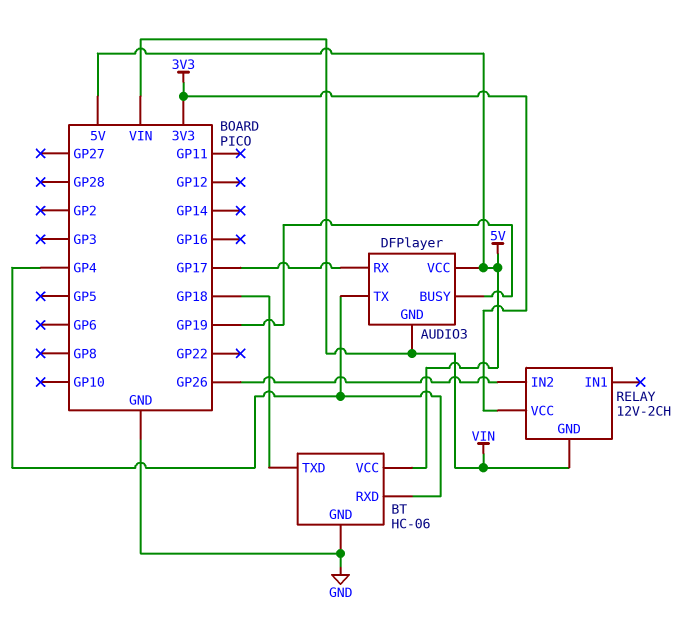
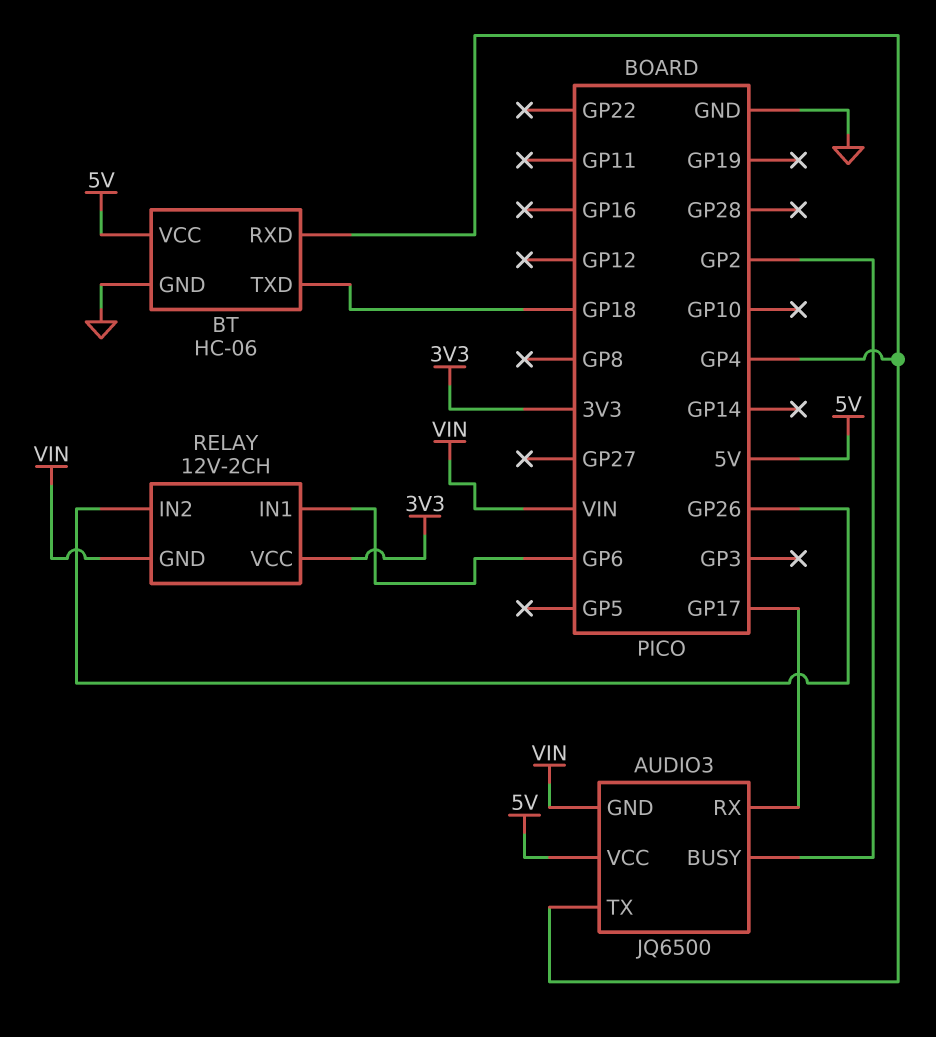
AUDIO3: DFPlayer -> JQ6500
AUDIO3 pin BUSY: GP19 -> GP2
RELAY pin IN1: none -> GP6

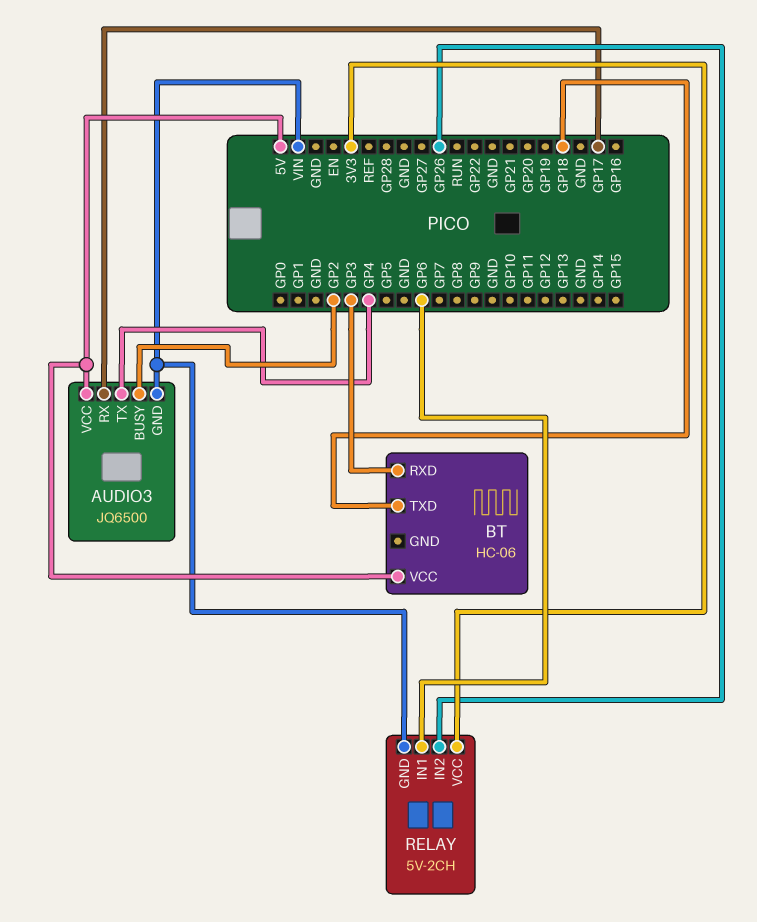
BT pin GND: GND -> none
BT pin RXD: GP4 -> GP3
RELAY: 12V-2CH -> 5V-2CH

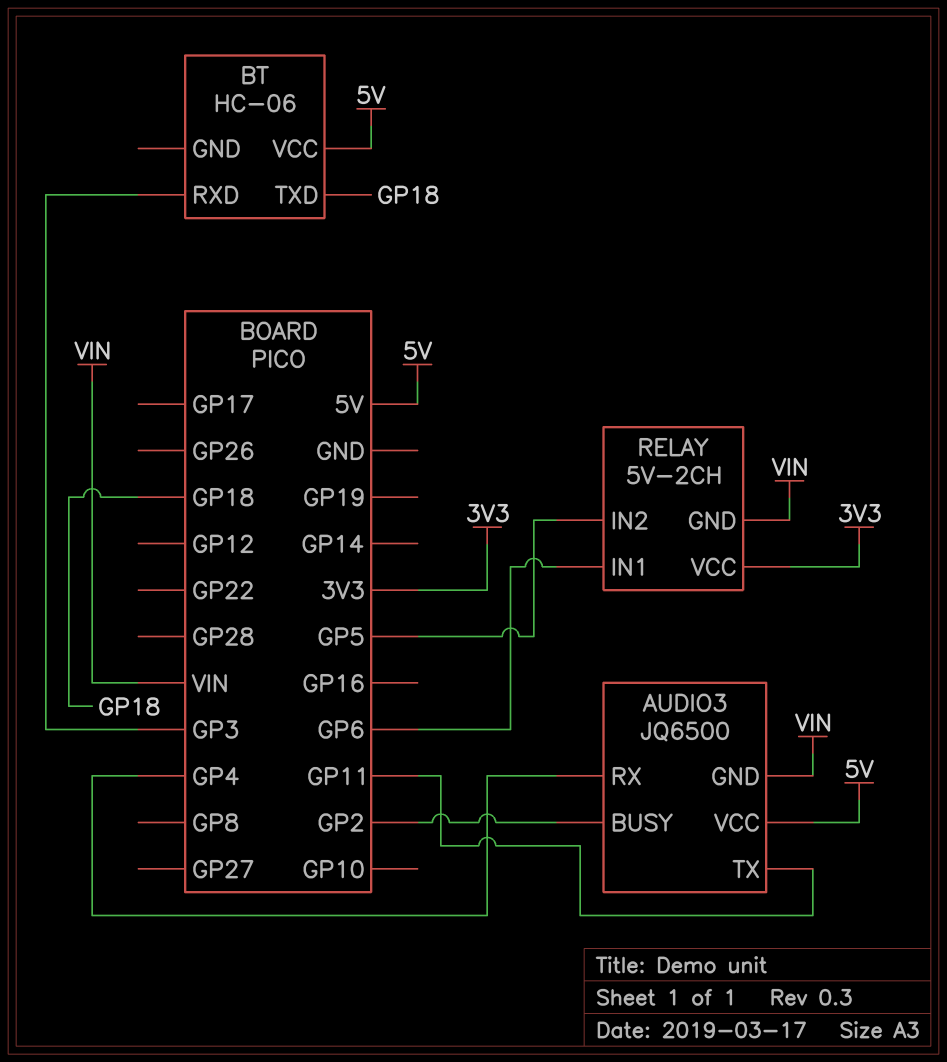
AUDIO3 pin RX: GP17 -> GP4
AUDIO3 pin TX: GP4 -> GP11
RELAY pin IN2: GP26 -> GP5

